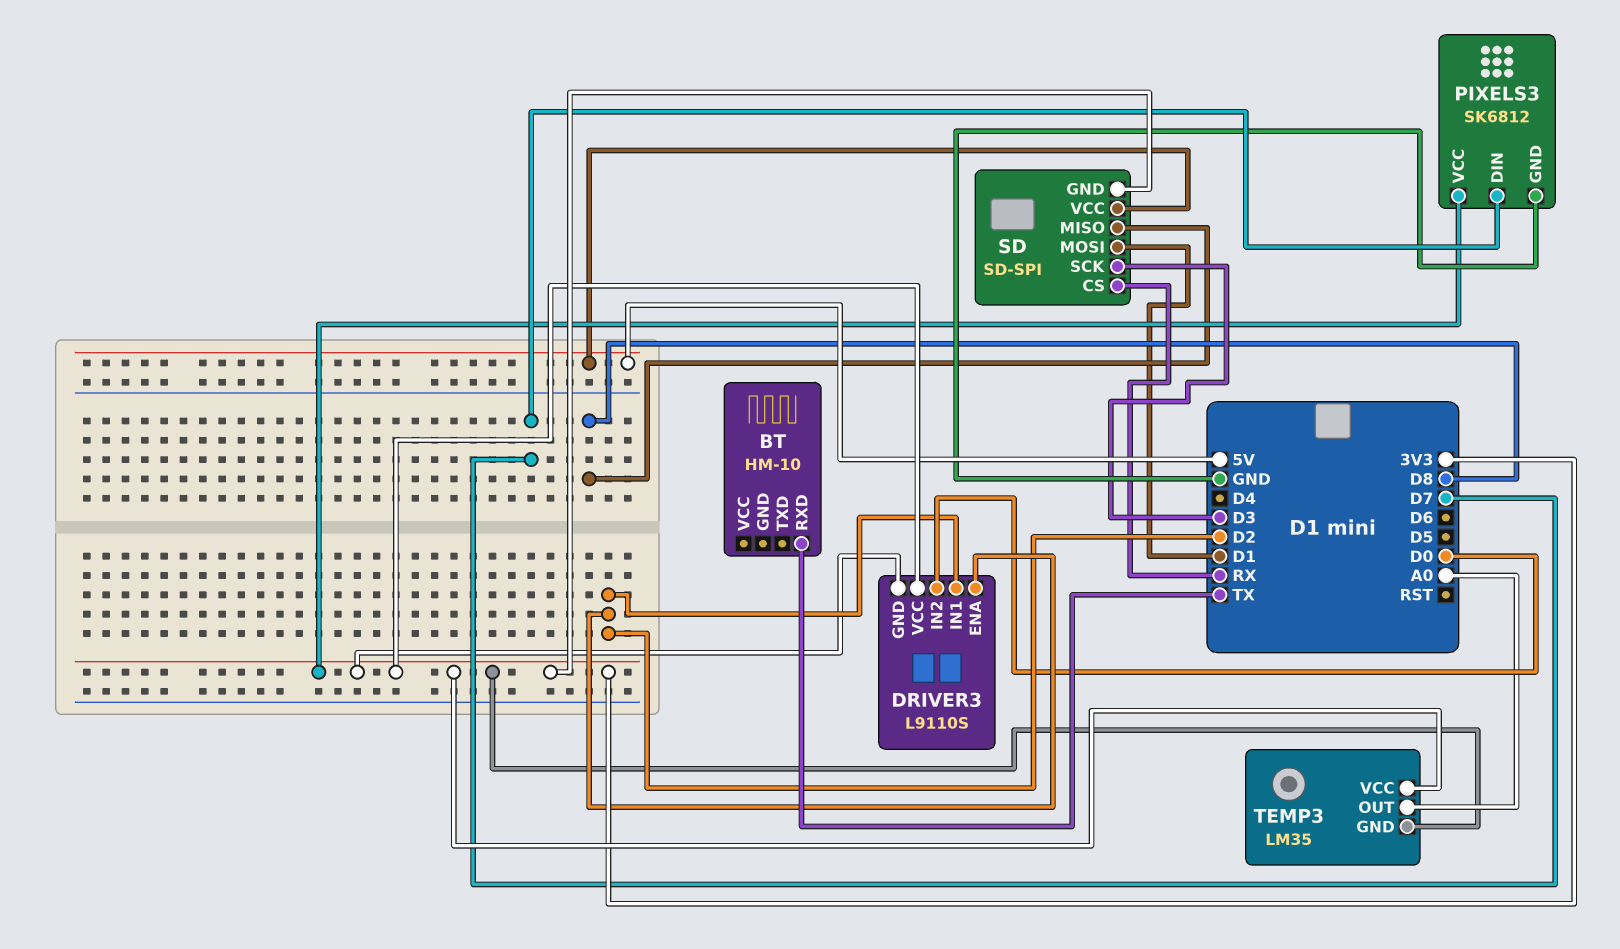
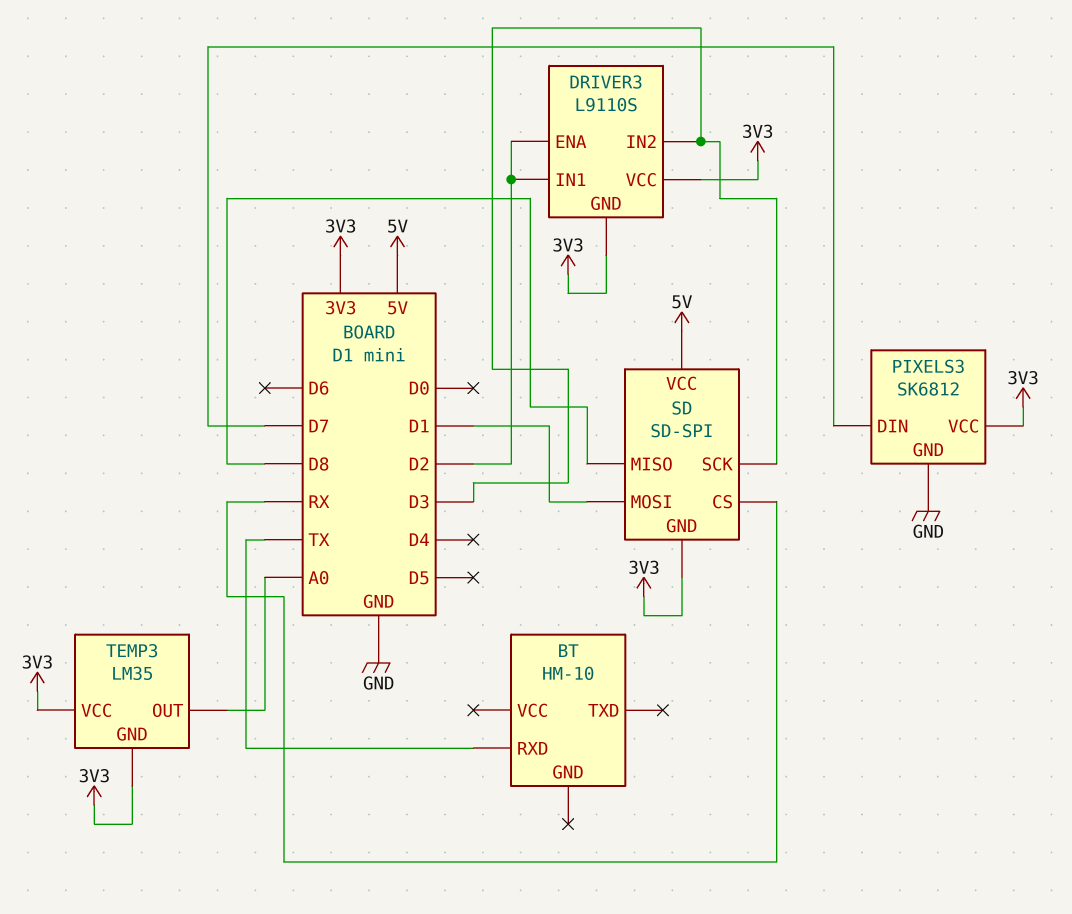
DRIVER3 pin IN2: D0 -> D3

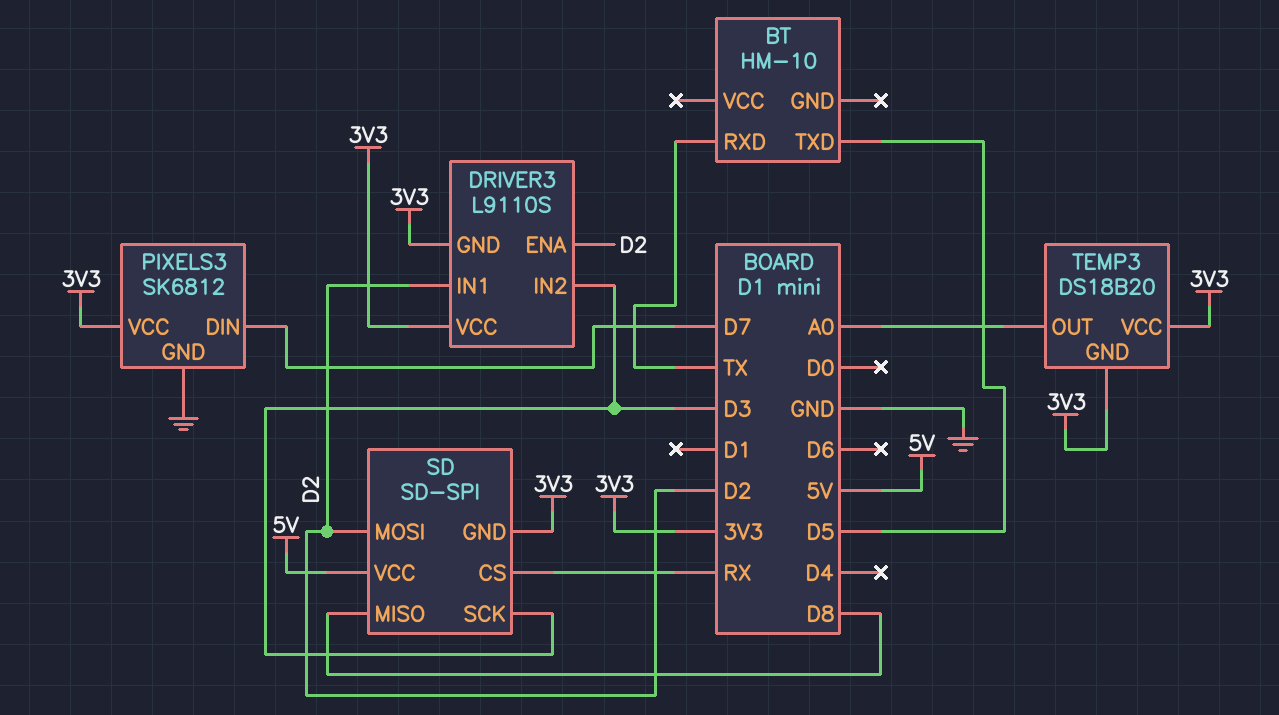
BT pin TXD: none -> D5
SD pin MOSI: D1 -> D2
TEMP3: LM35 -> DS18B20

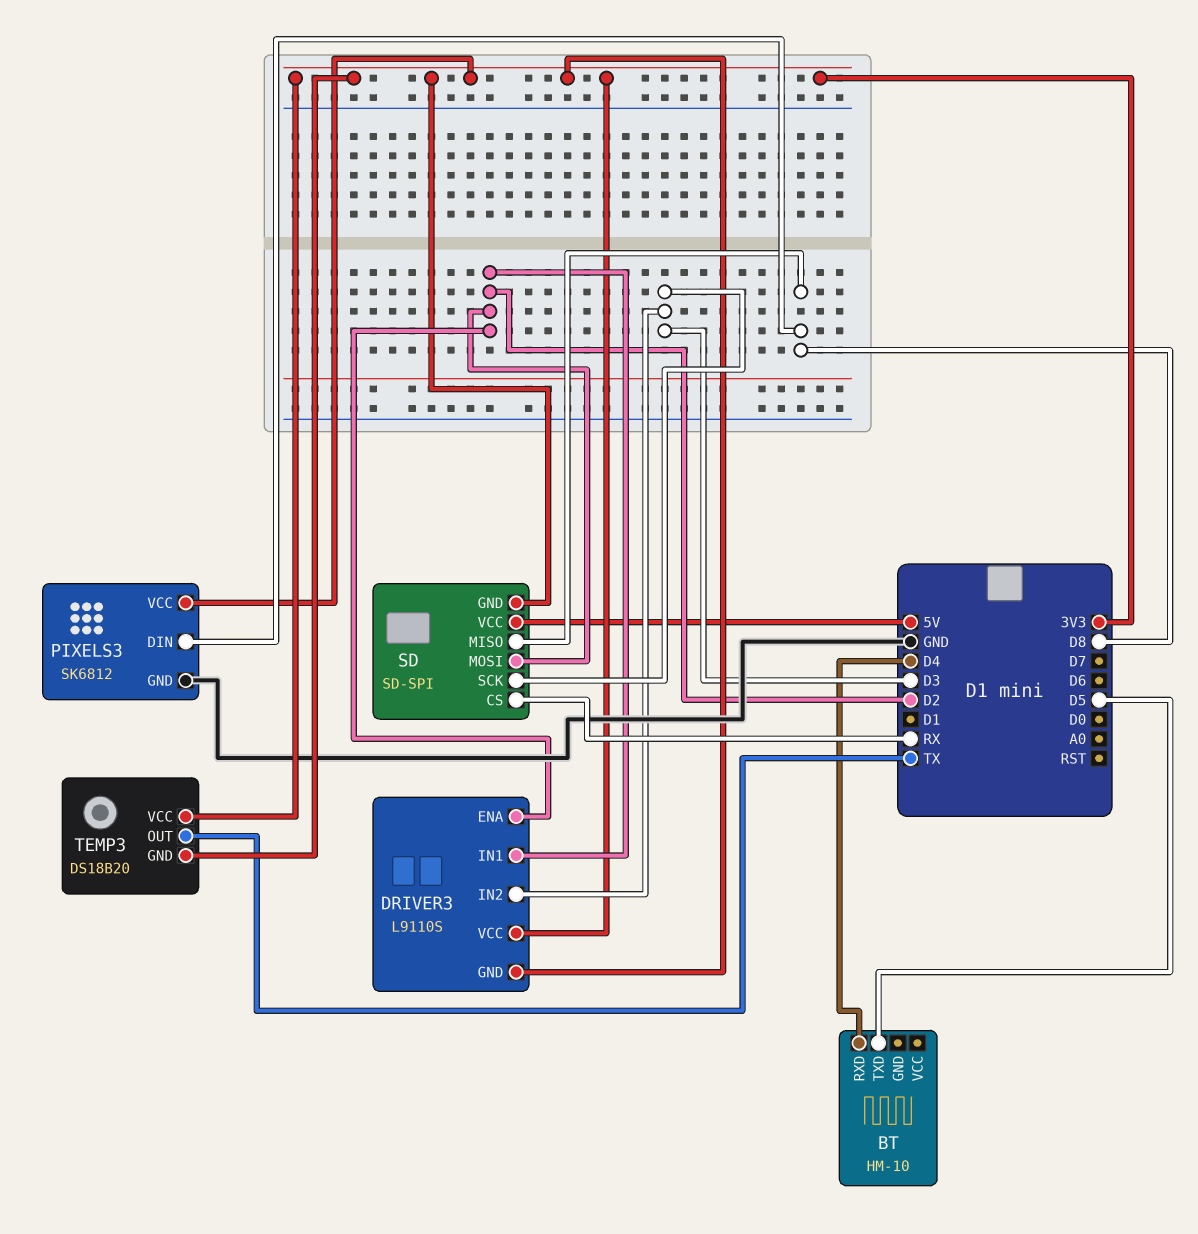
BT pin RXD: TX -> D4
PIXELS3 pin DIN: D7 -> D8
TEMP3 pin OUT: A0 -> TX

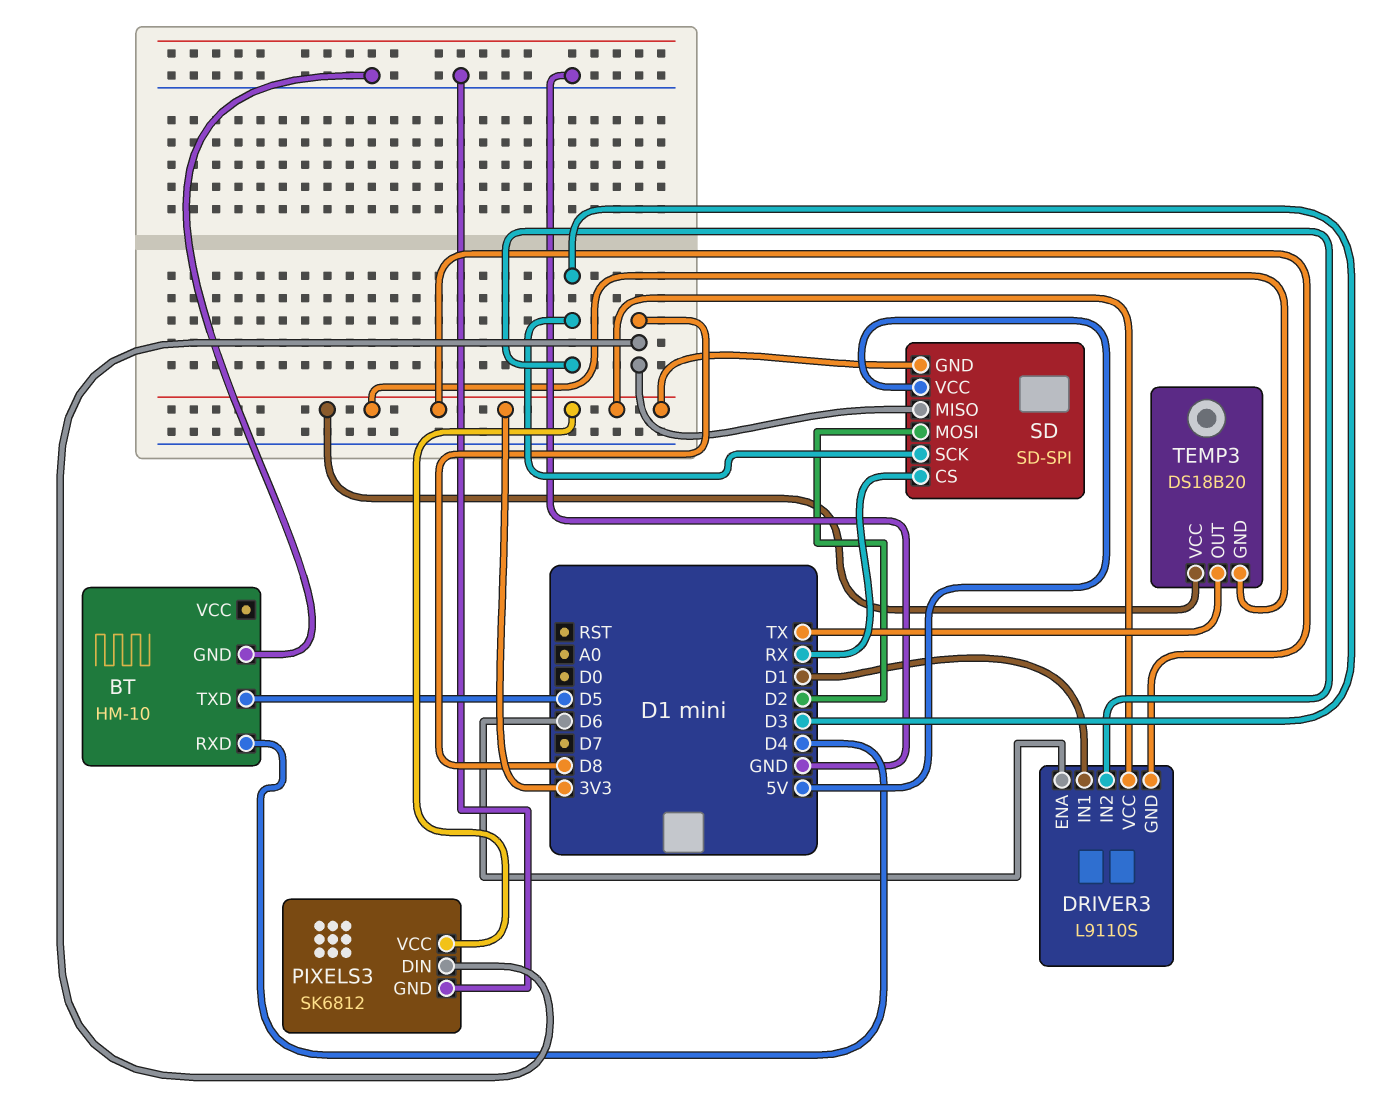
BT pin GND: none -> GND
DRIVER3 pin ENA: D2 -> D6
DRIVER3 pin IN1: D2 -> D1

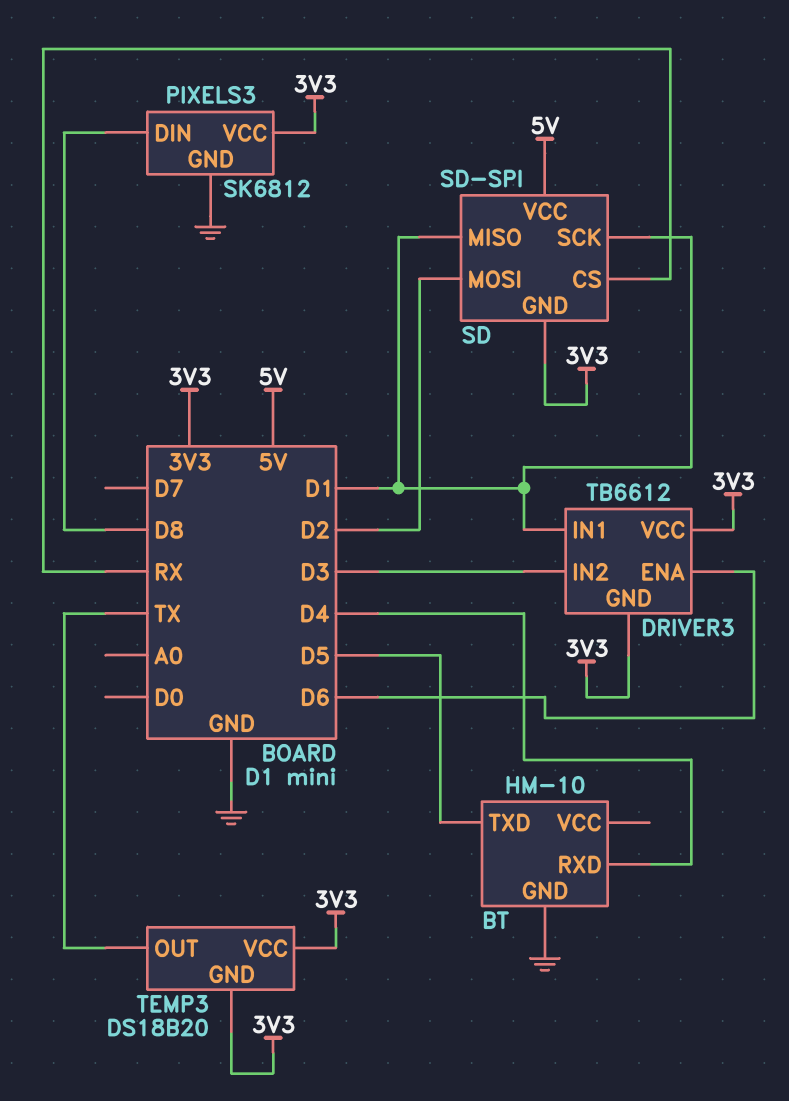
DRIVER3: L9110S -> TB6612
SD pin MISO: D8 -> D1
SD pin SCK: D3 -> D1

